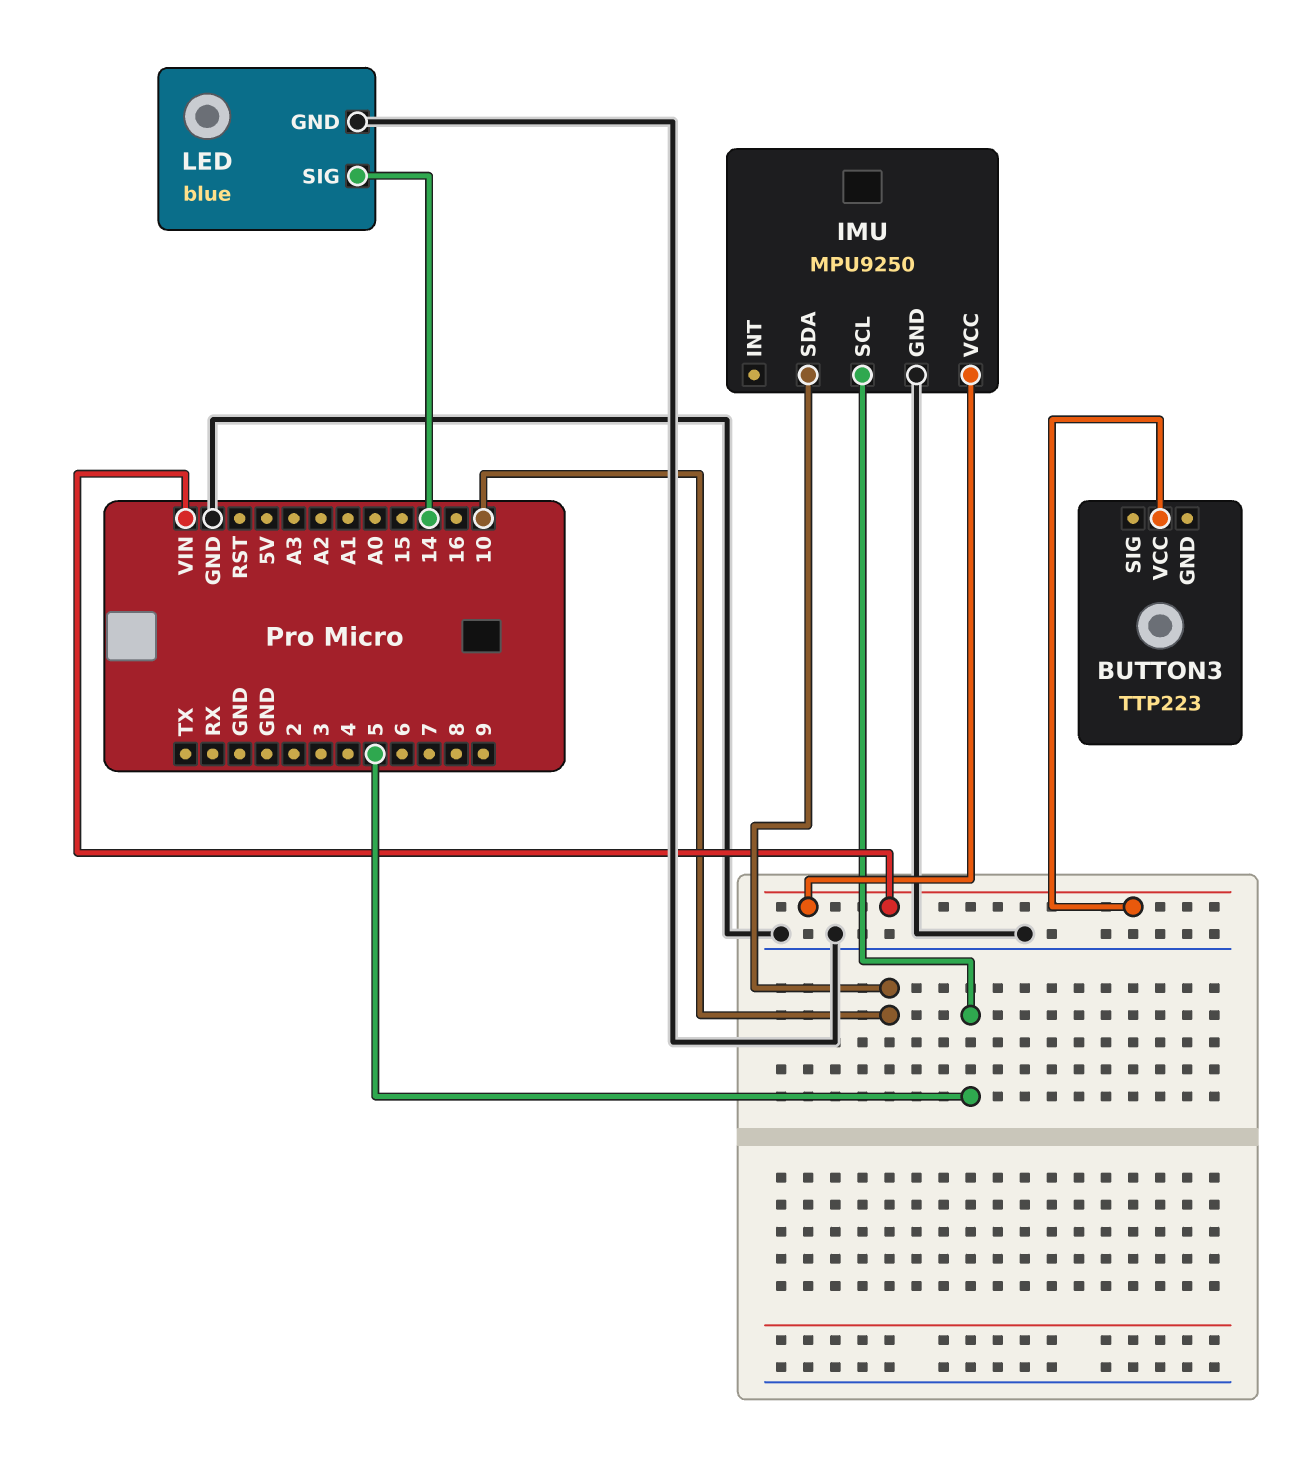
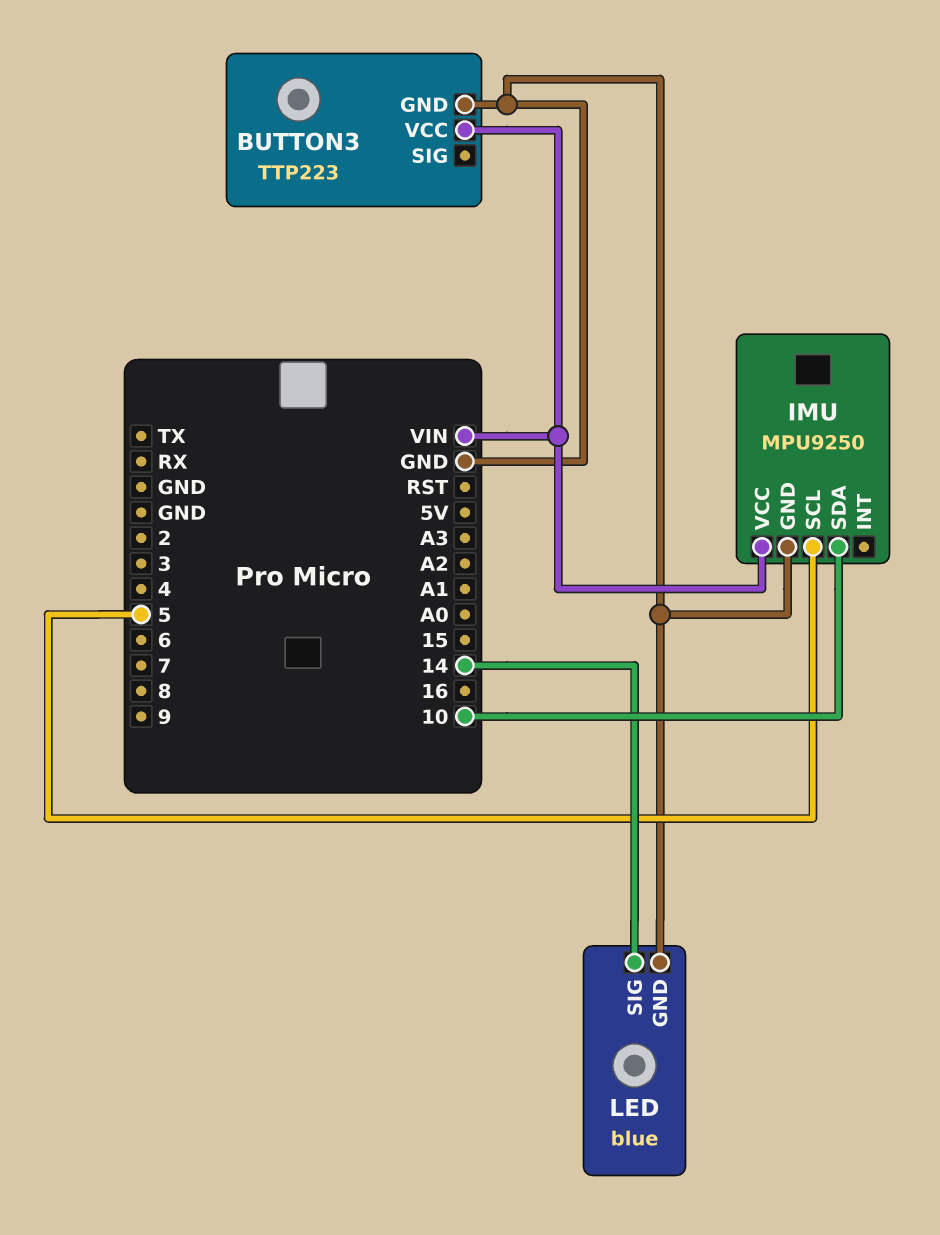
BUTTON3 pin GND: none -> GND

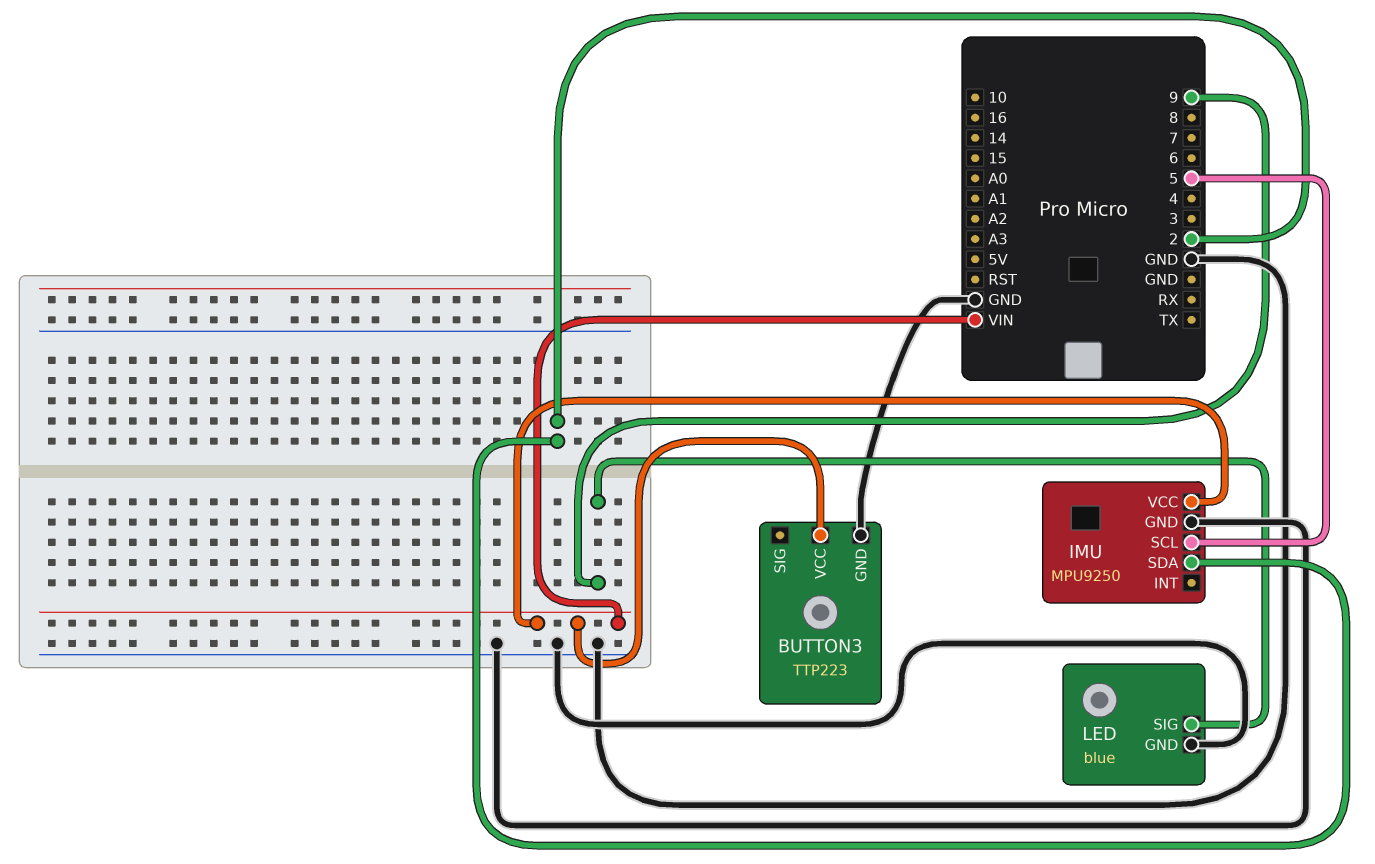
IMU pin SDA: 10 -> 2
LED pin SIG: 14 -> 9

